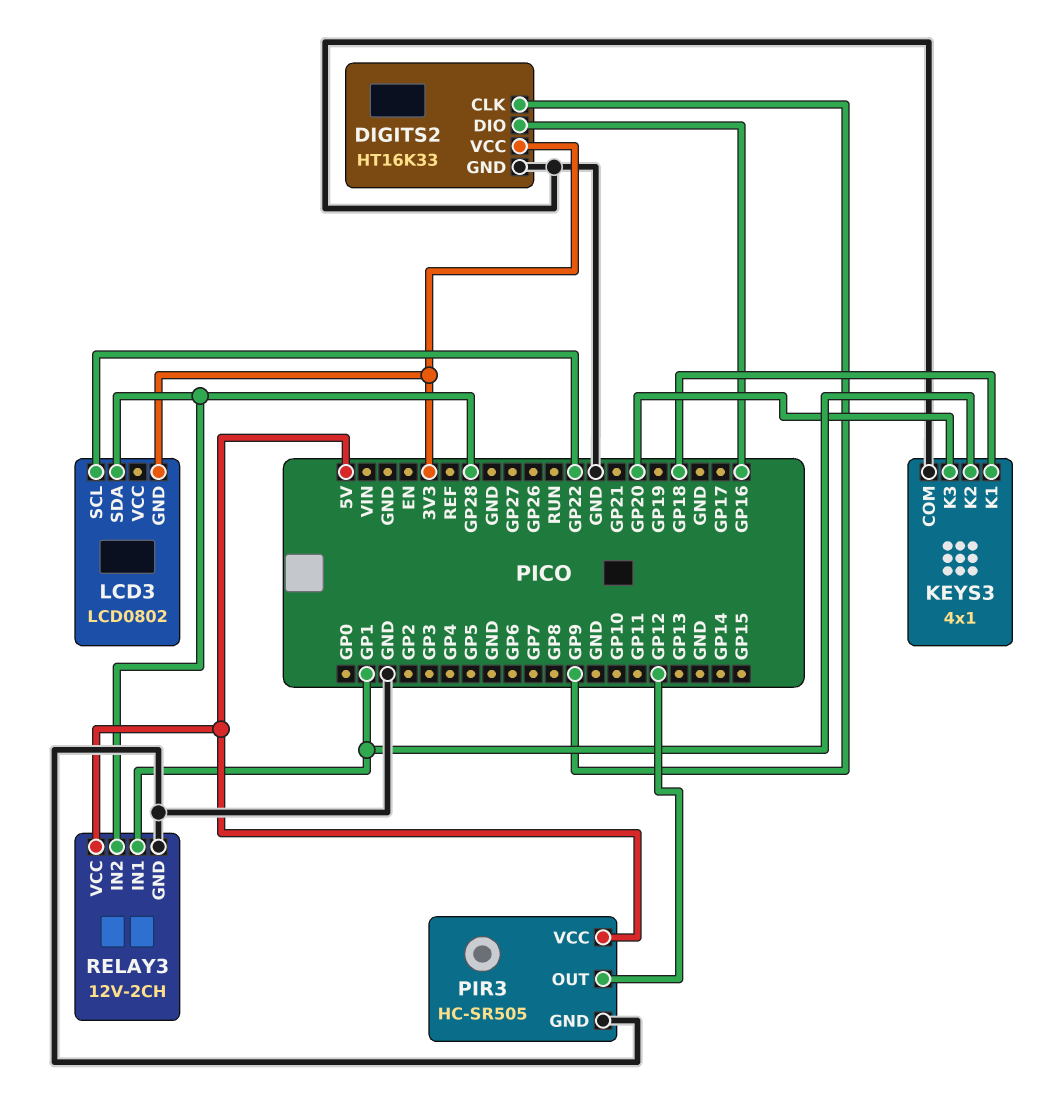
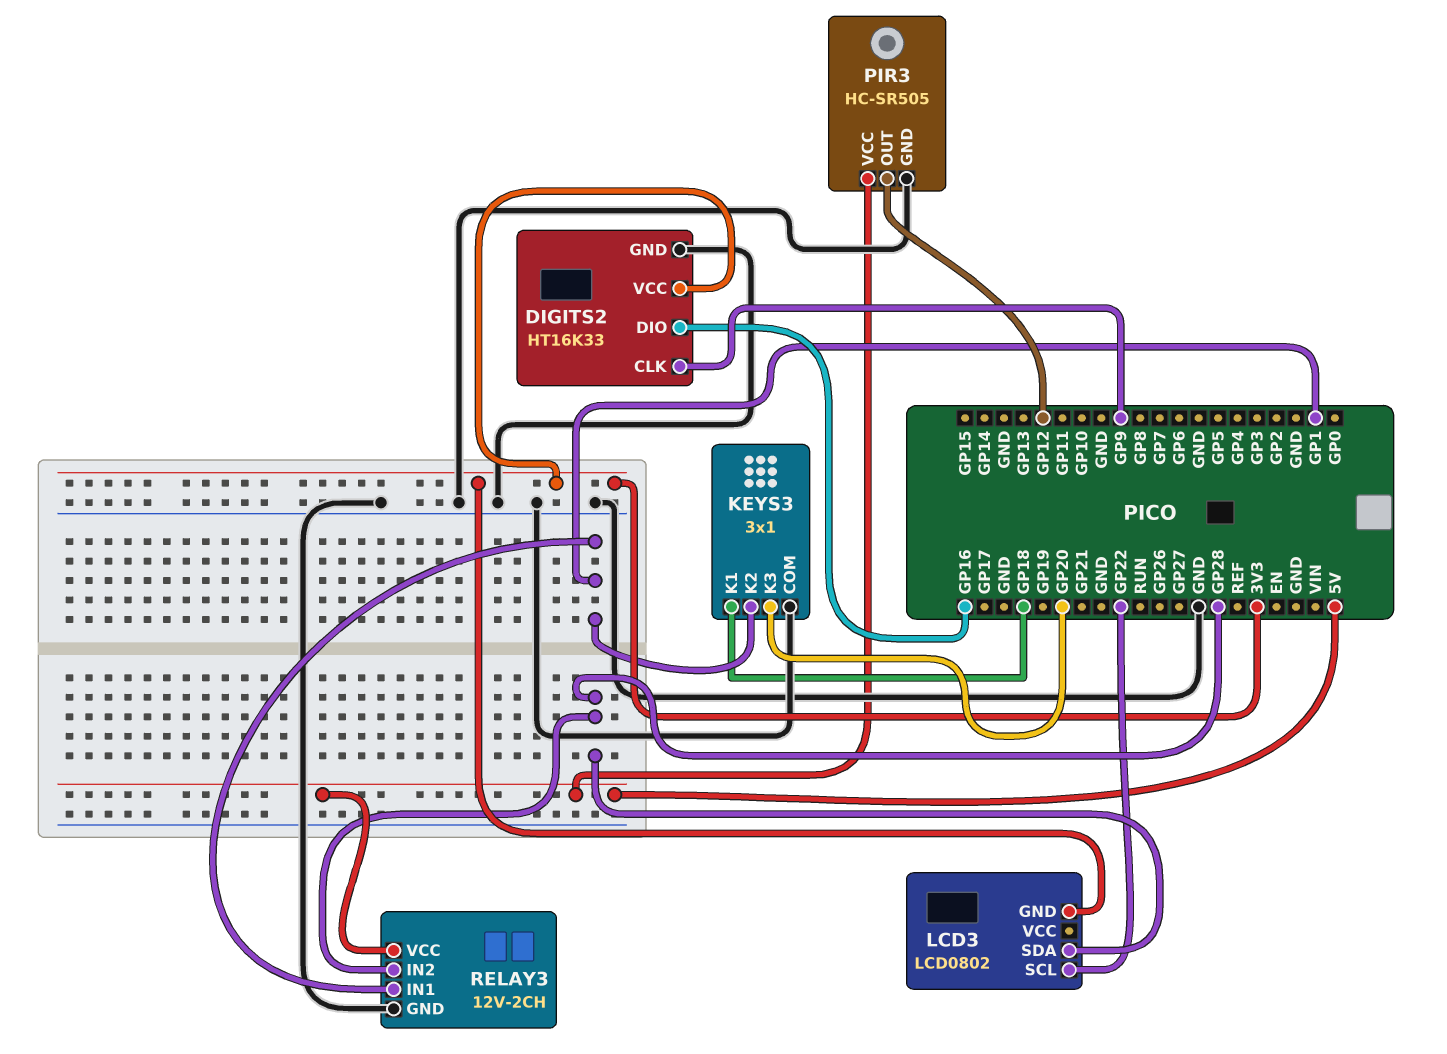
KEYS3: 4x1 -> 3x1

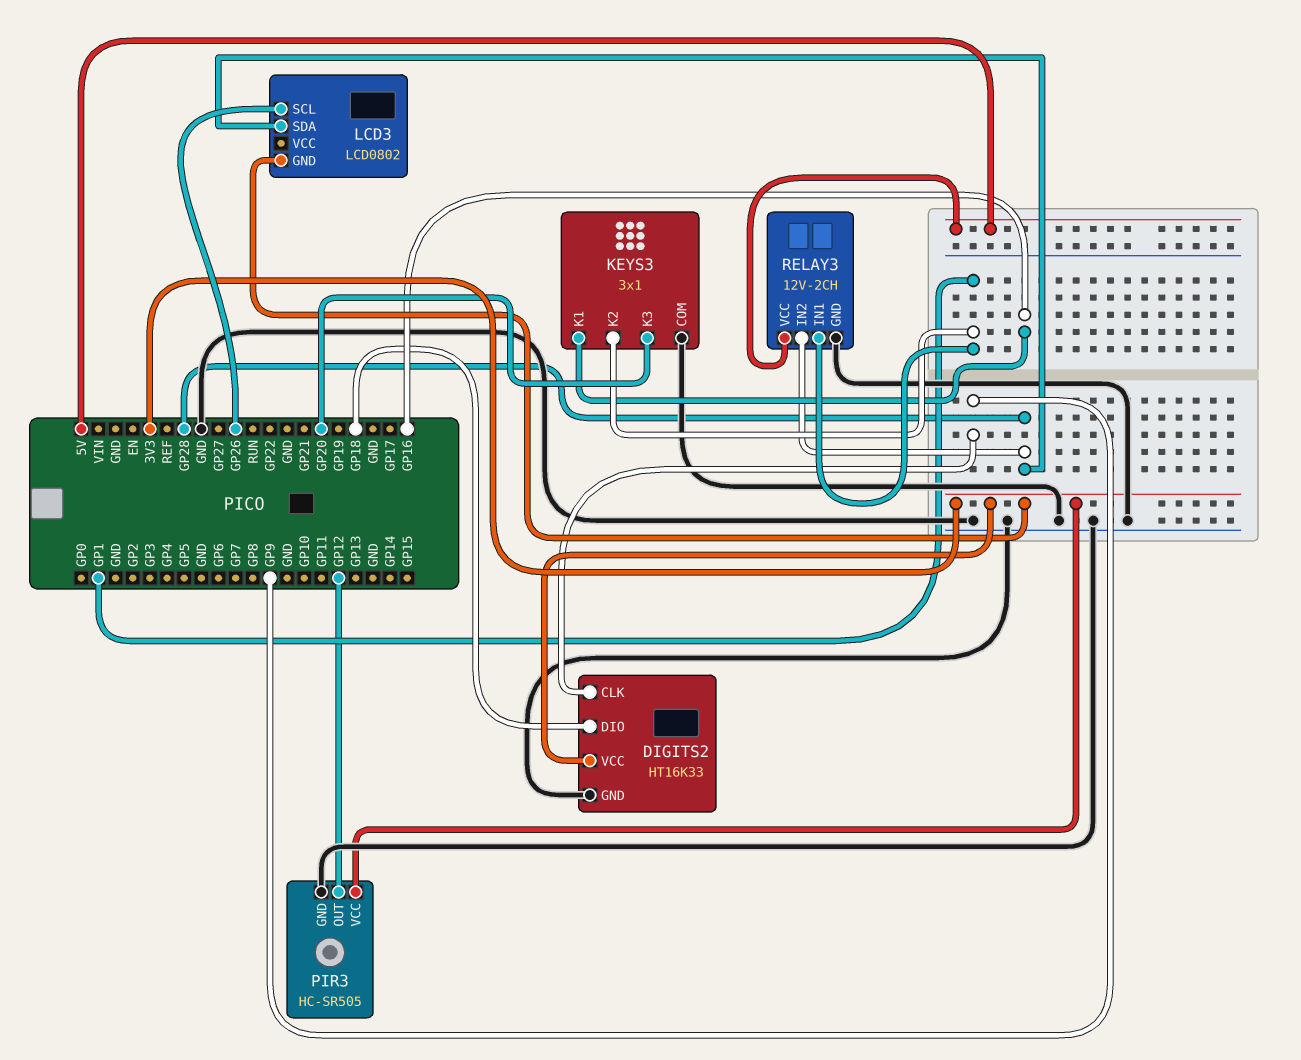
DIGITS2 pin DIO: GP16 -> GP18
KEYS3 pin K1: GP18 -> GP16
LCD3 pin SCL: GP22 -> GP26
PIR3 pin VCC: 5V -> 3V3

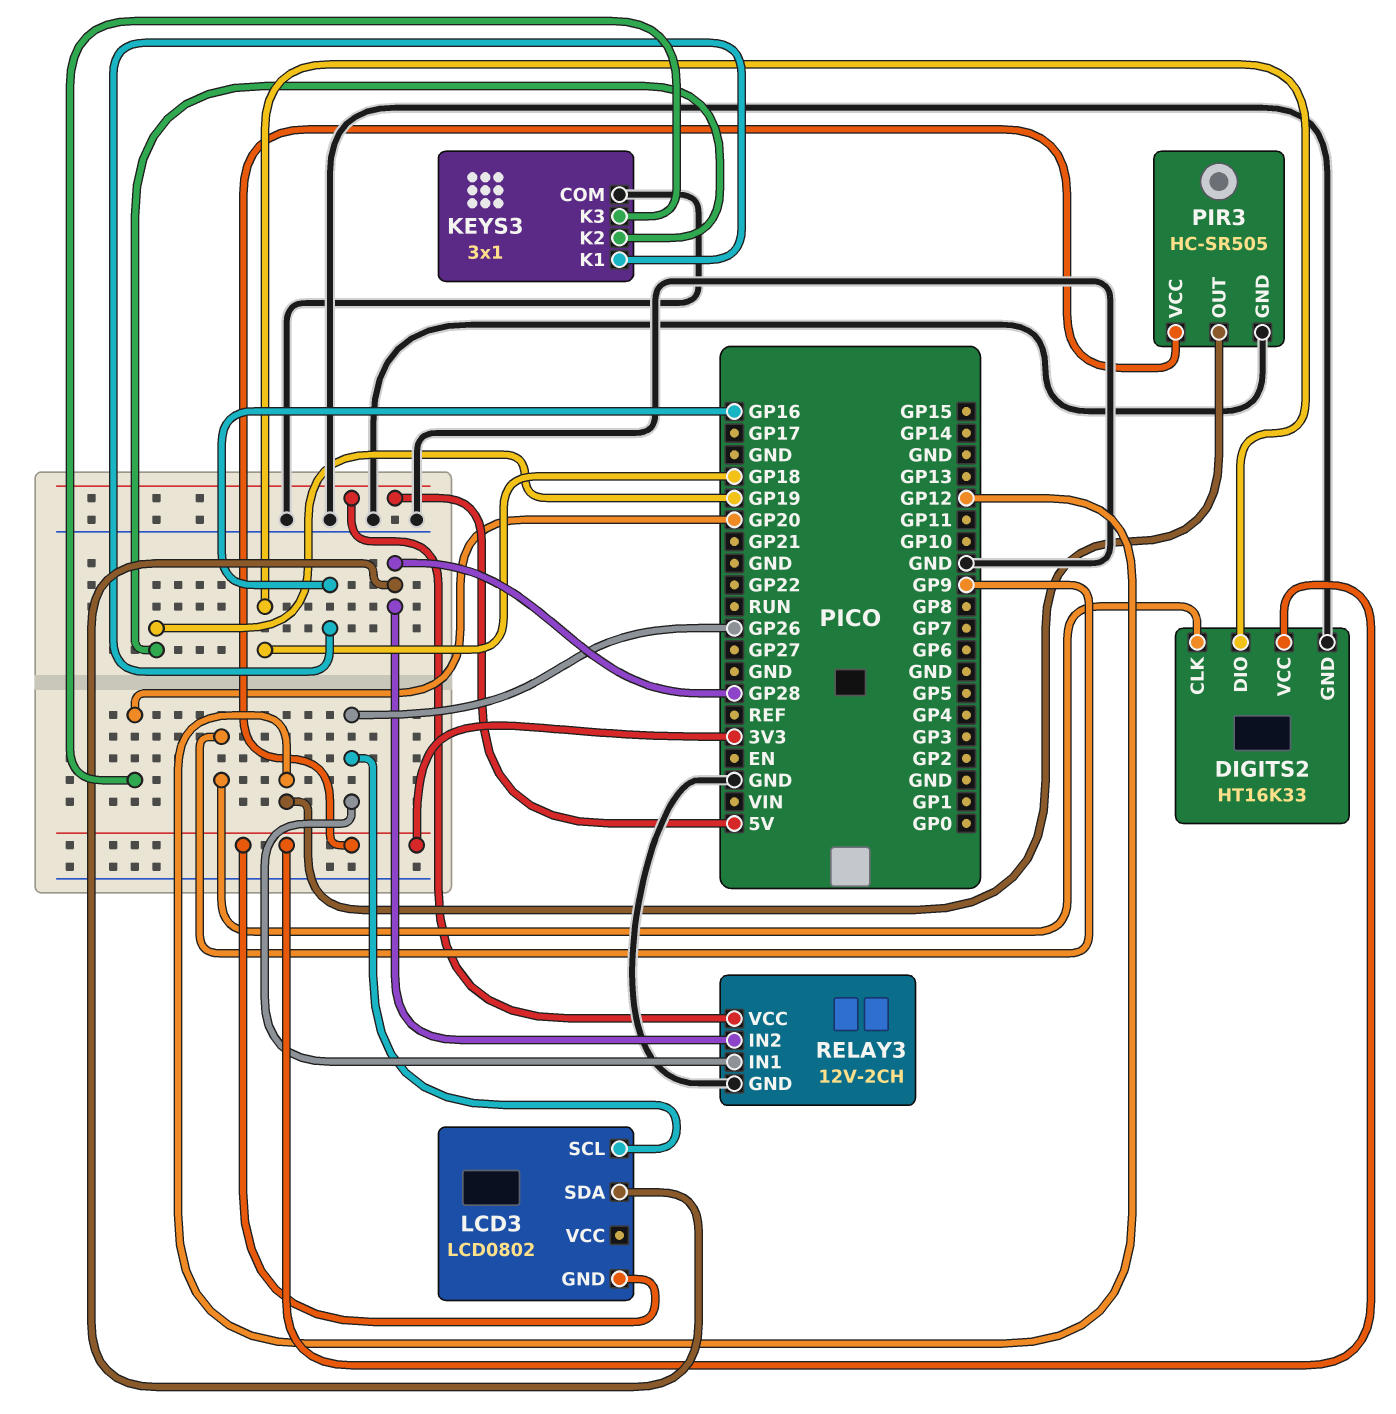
KEYS3 pin K2: GP1 -> GP19
RELAY3 pin IN1: GP1 -> GP26

